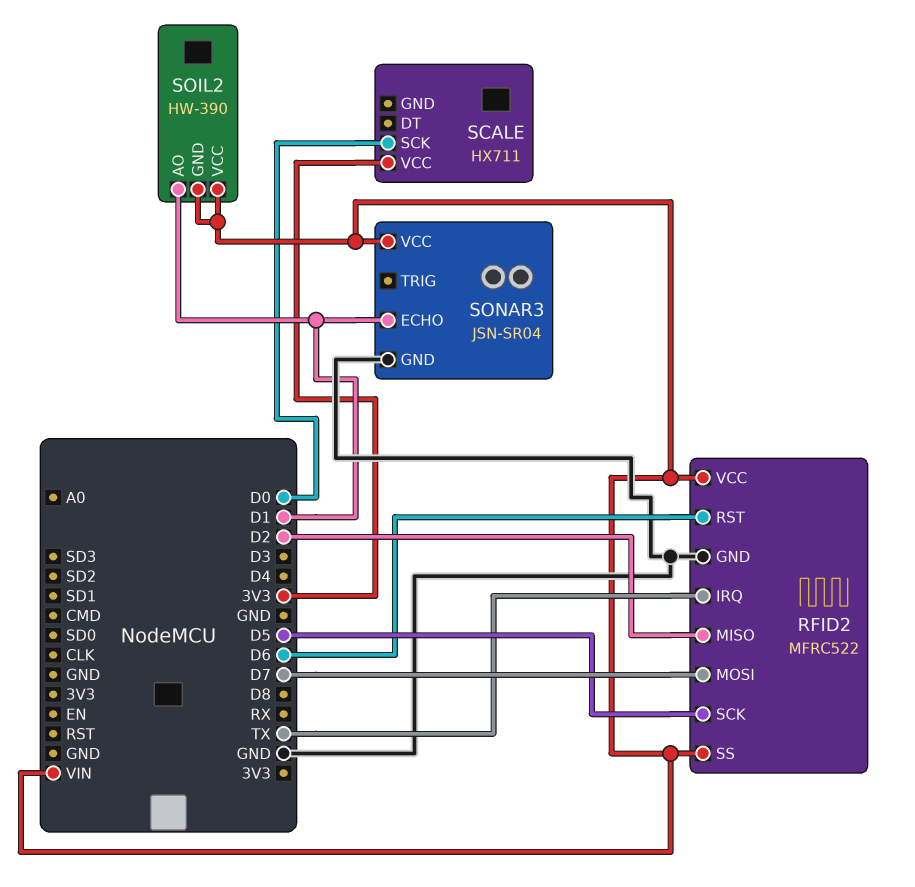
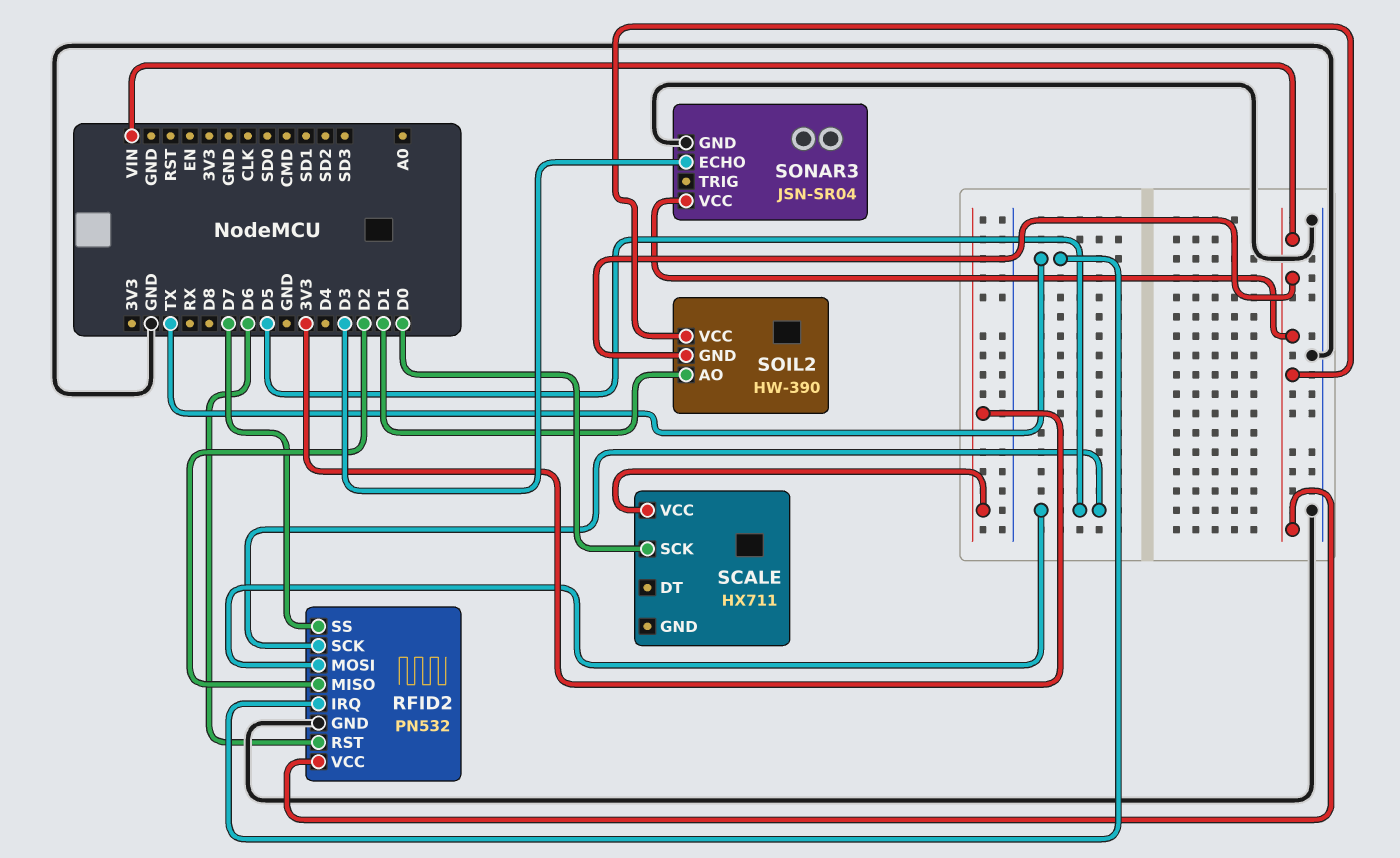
RFID2: MFRC522 -> PN532
RFID2 pin MOSI: D7 -> D5
RFID2 pin SS: VIN -> D7
SONAR3 pin ECHO: D1 -> D3

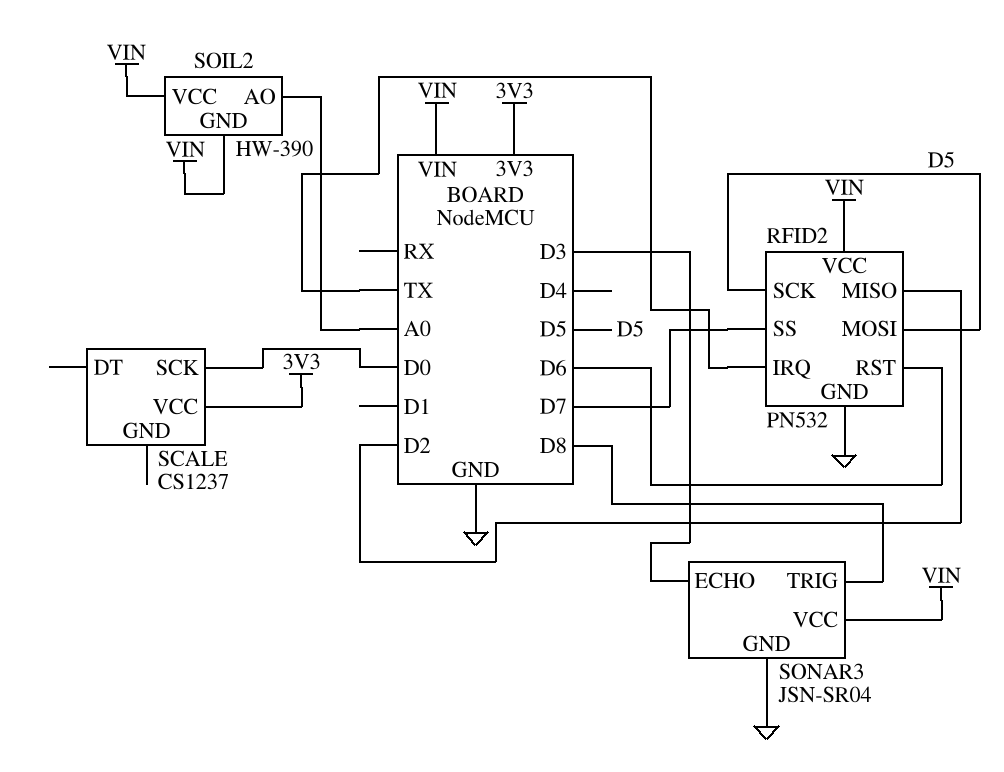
SCALE: HX711 -> CS1237
SOIL2 pin AO: D1 -> A0
SONAR3 pin TRIG: none -> D8

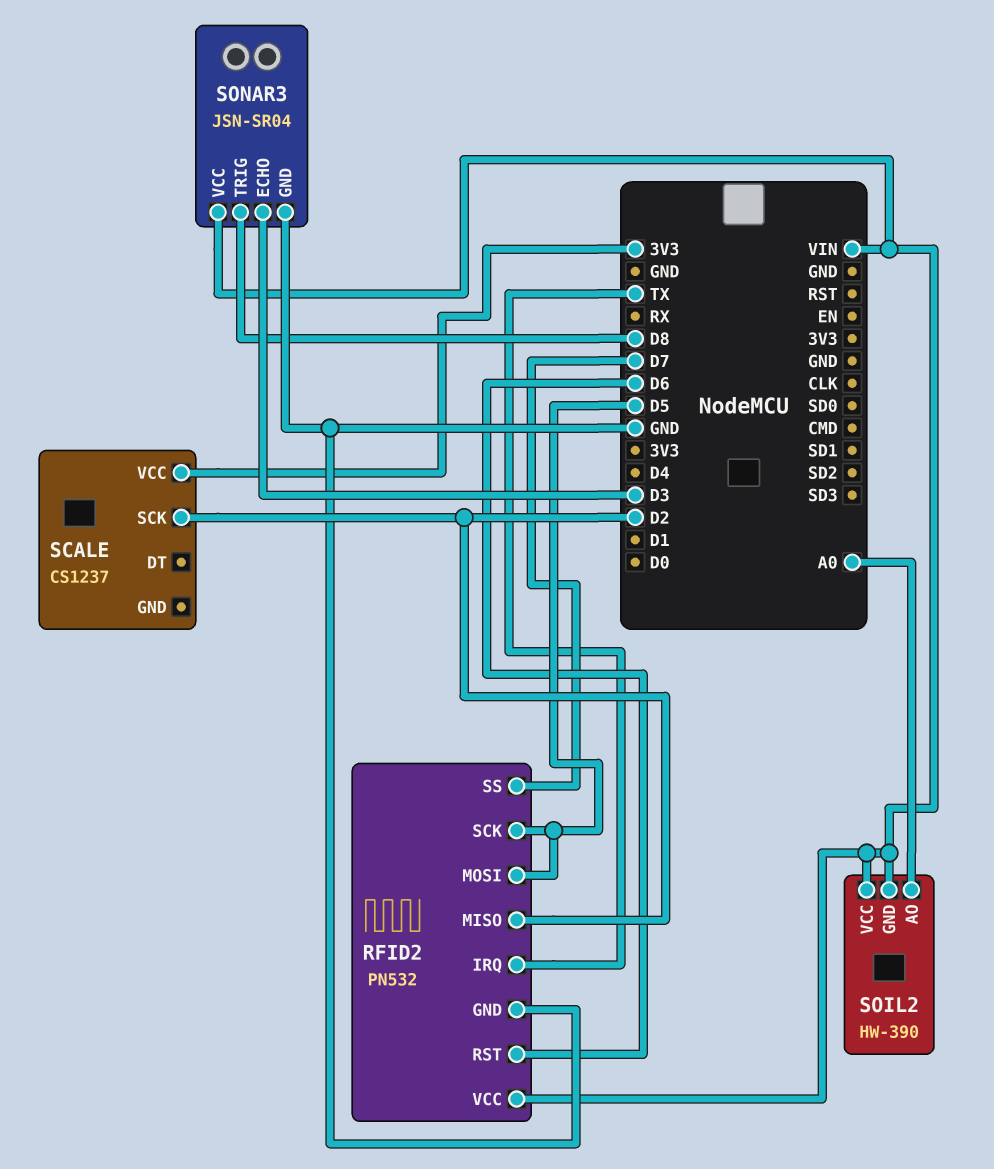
SCALE pin SCK: D0 -> D2

